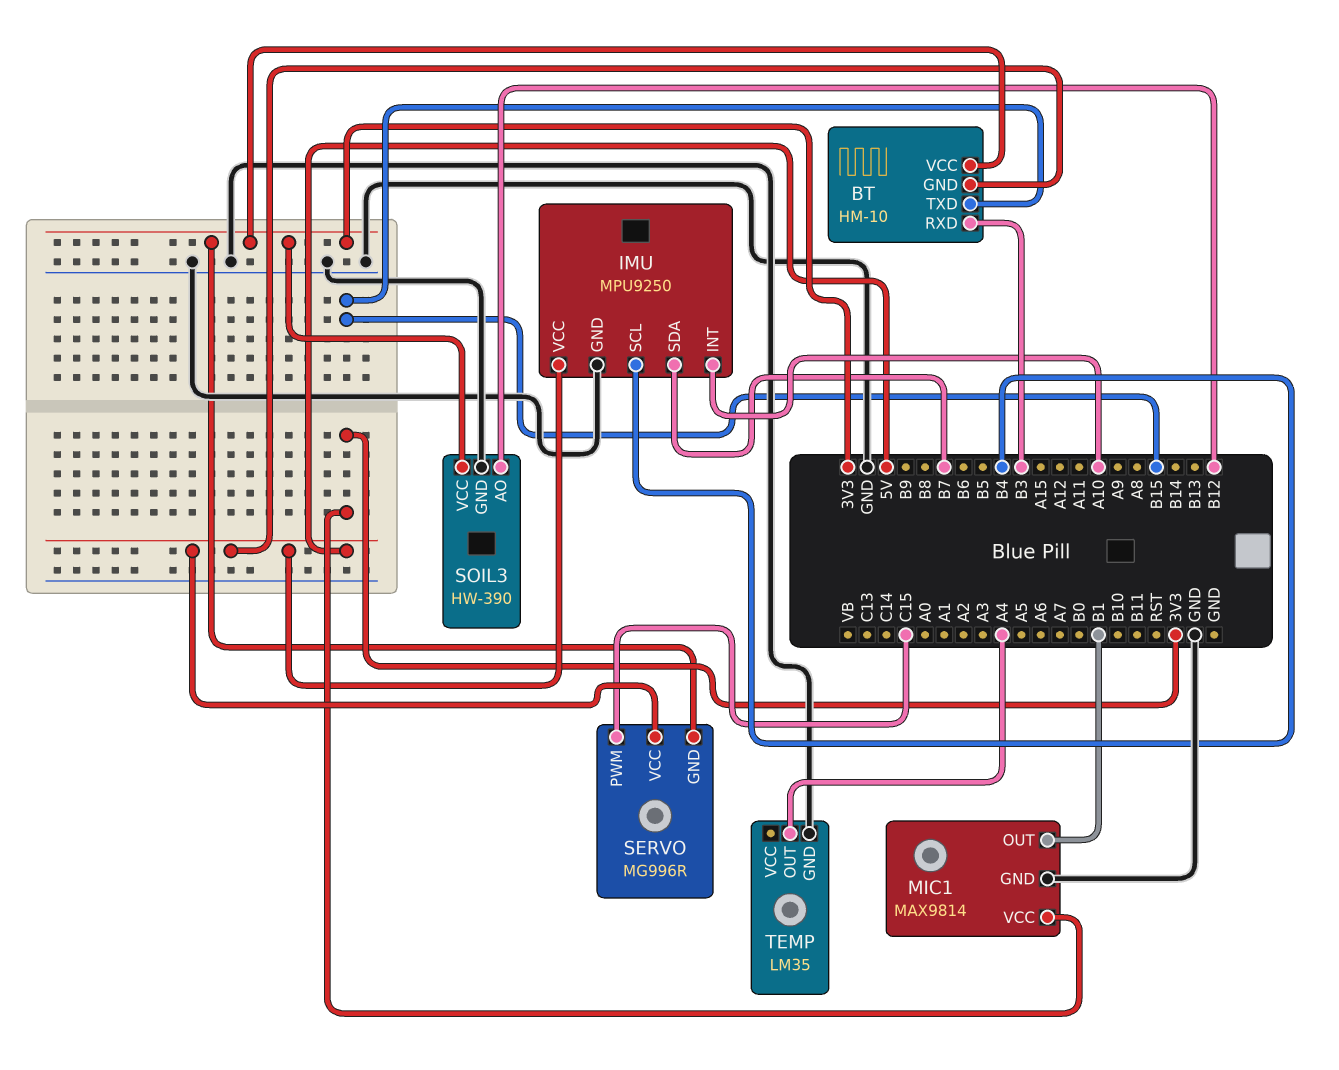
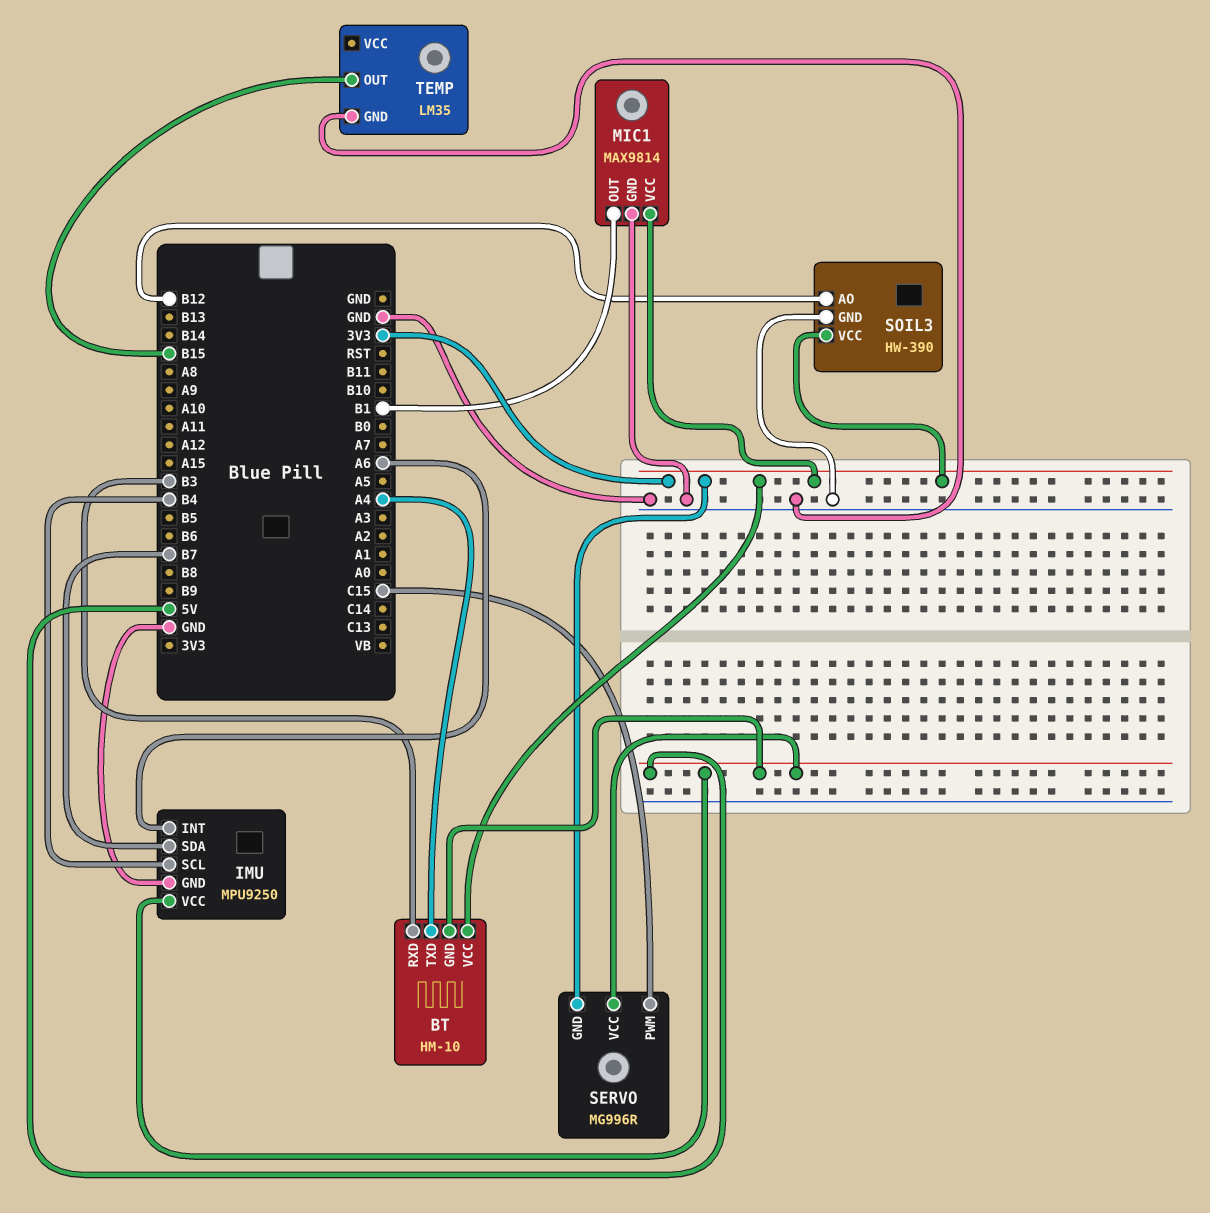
BT pin TXD: B15 -> A4
IMU pin INT: A10 -> A6
TEMP pin OUT: A4 -> B15

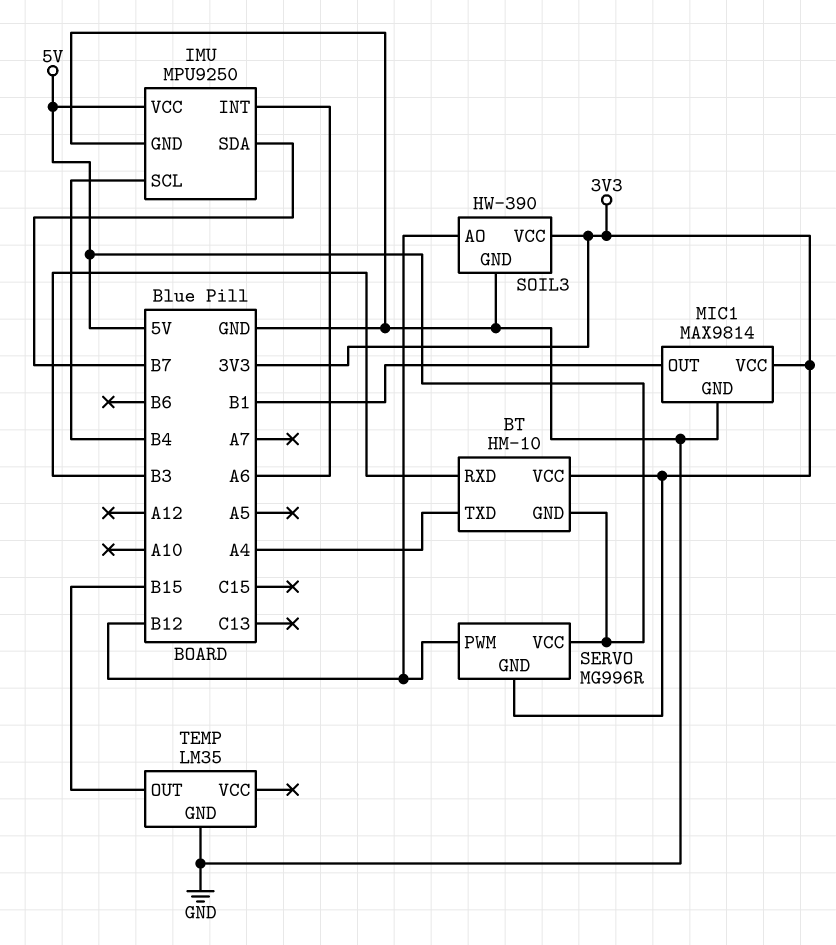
SERVO pin PWM: C15 -> B12

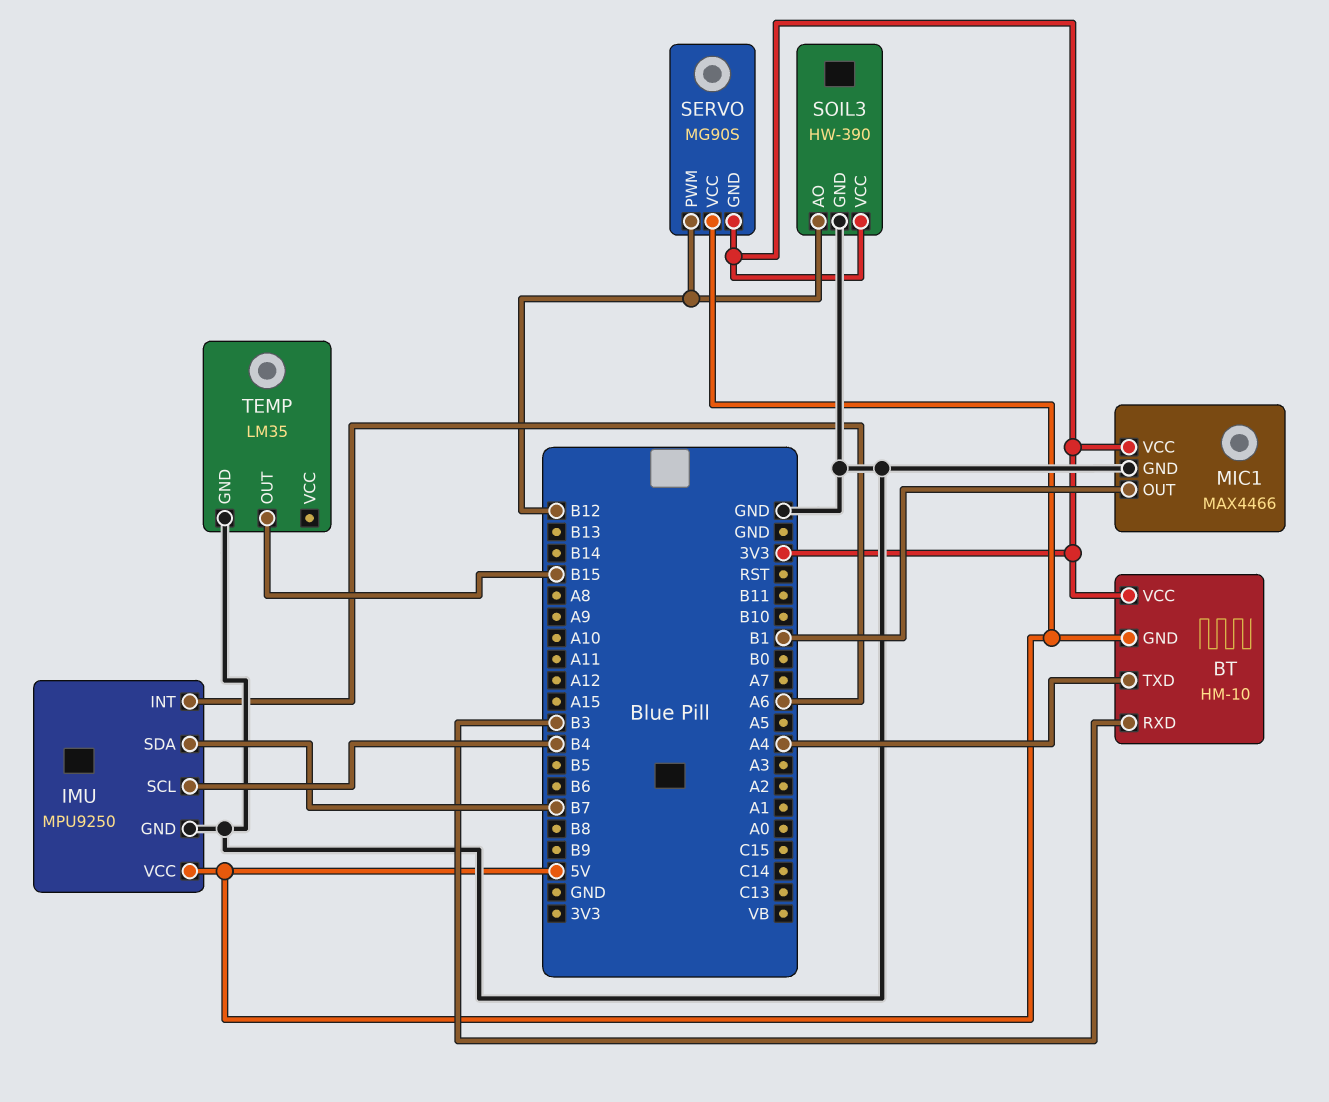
MIC1: MAX9814 -> MAX4466
SERVO: MG996R -> MG90S

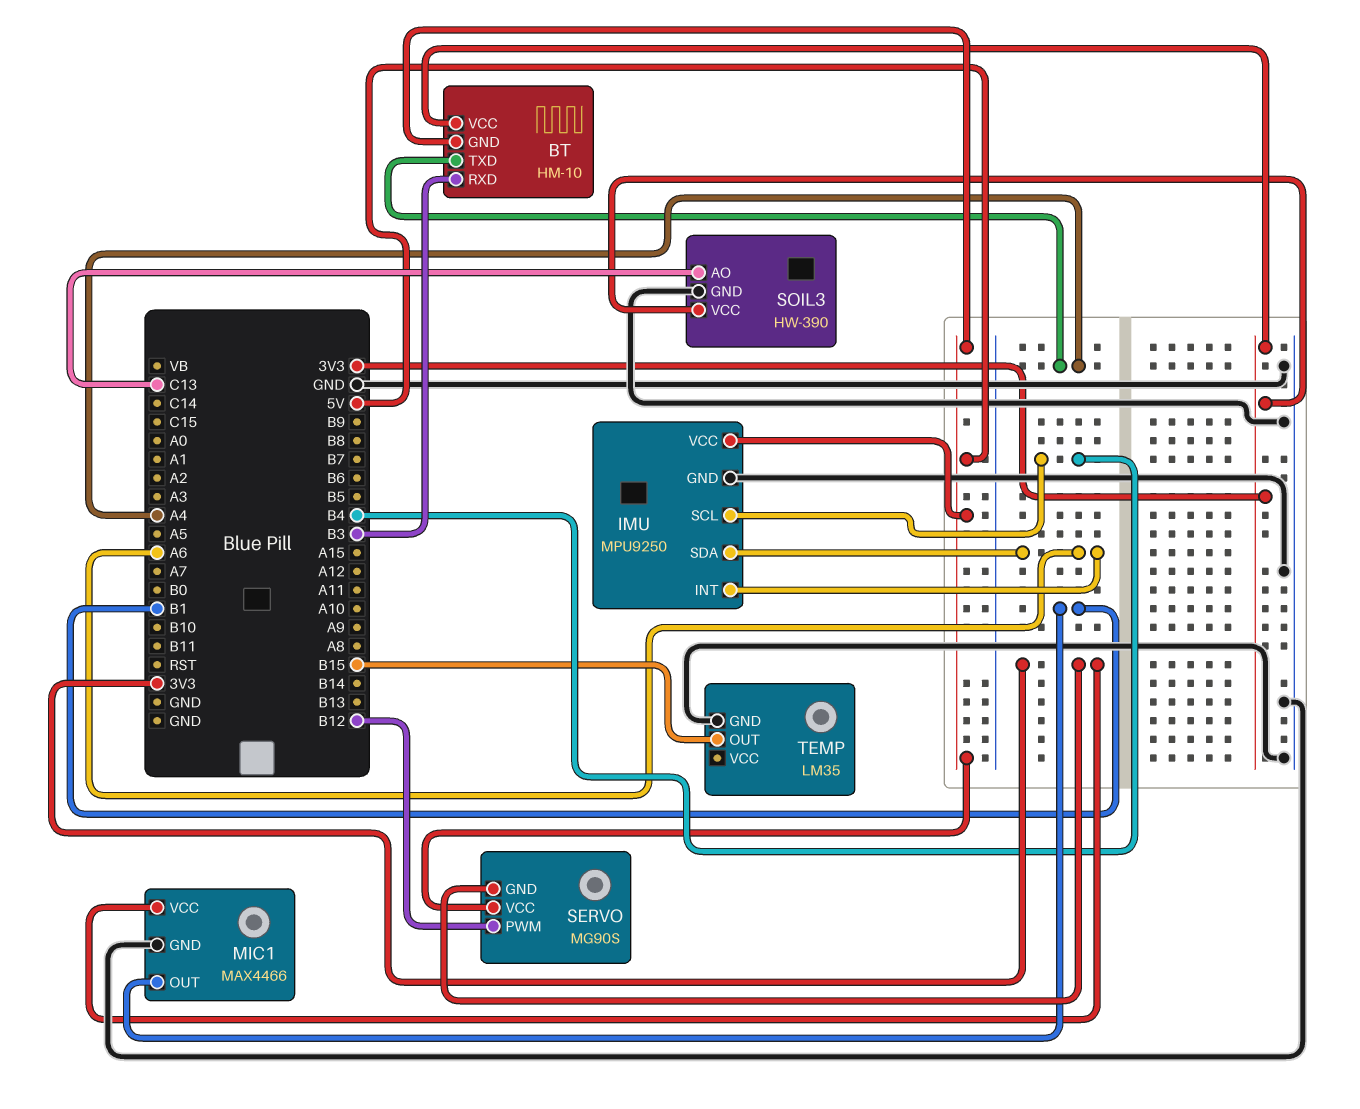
IMU pin SDA: B7 -> A6
SOIL3 pin AO: B12 -> C13

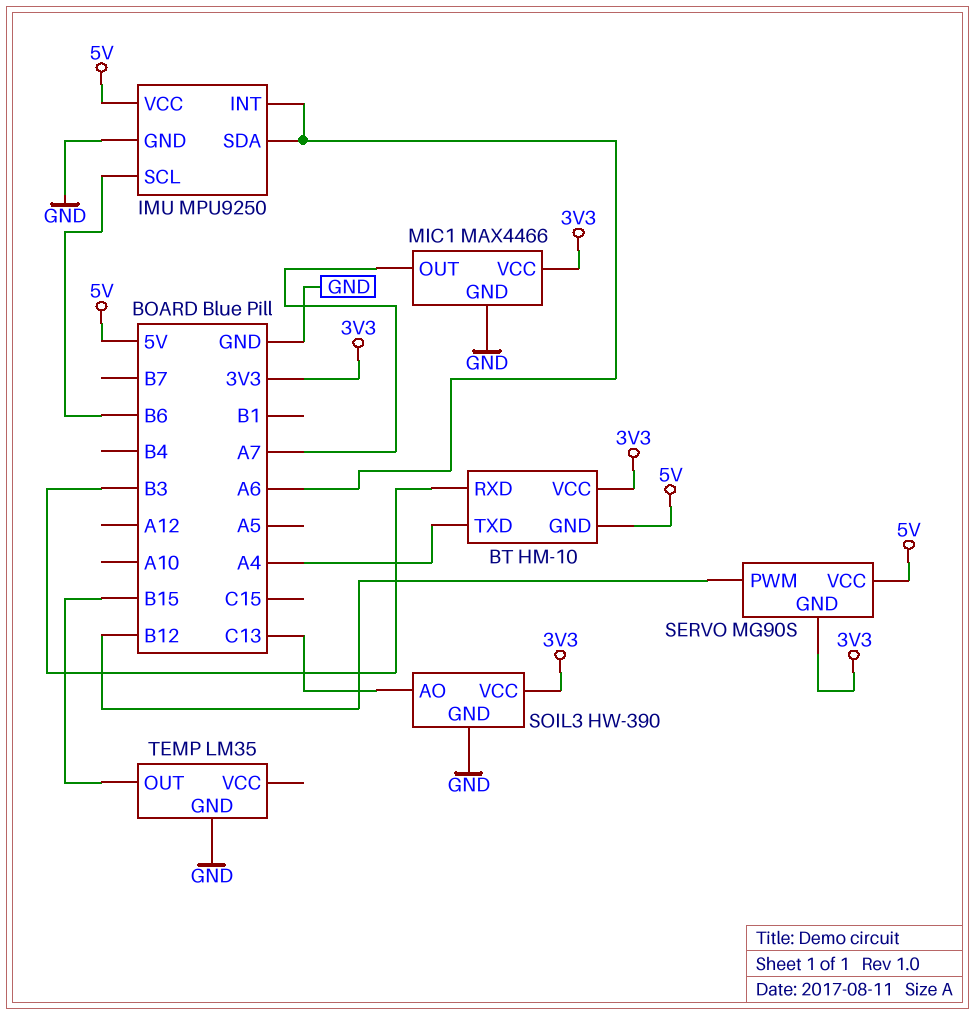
IMU pin SCL: B4 -> B6
MIC1 pin OUT: B1 -> A7

